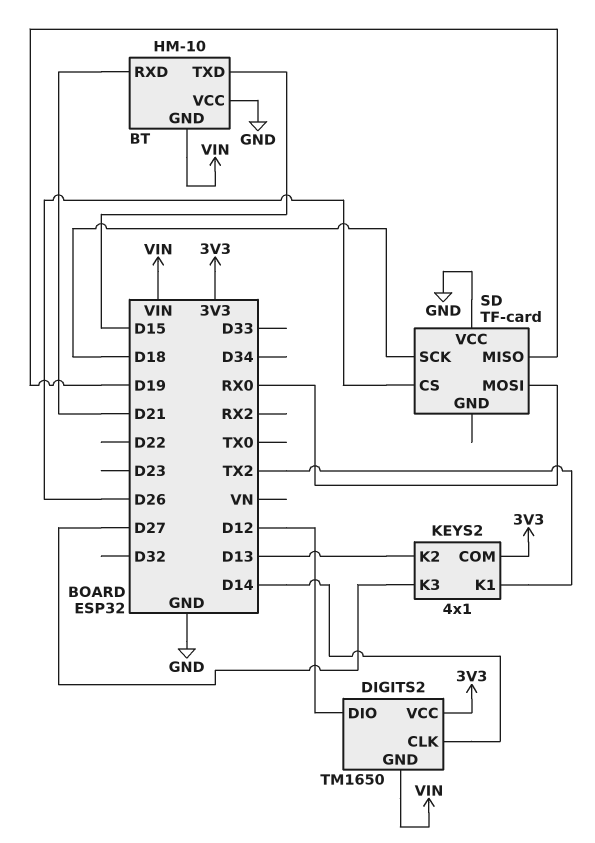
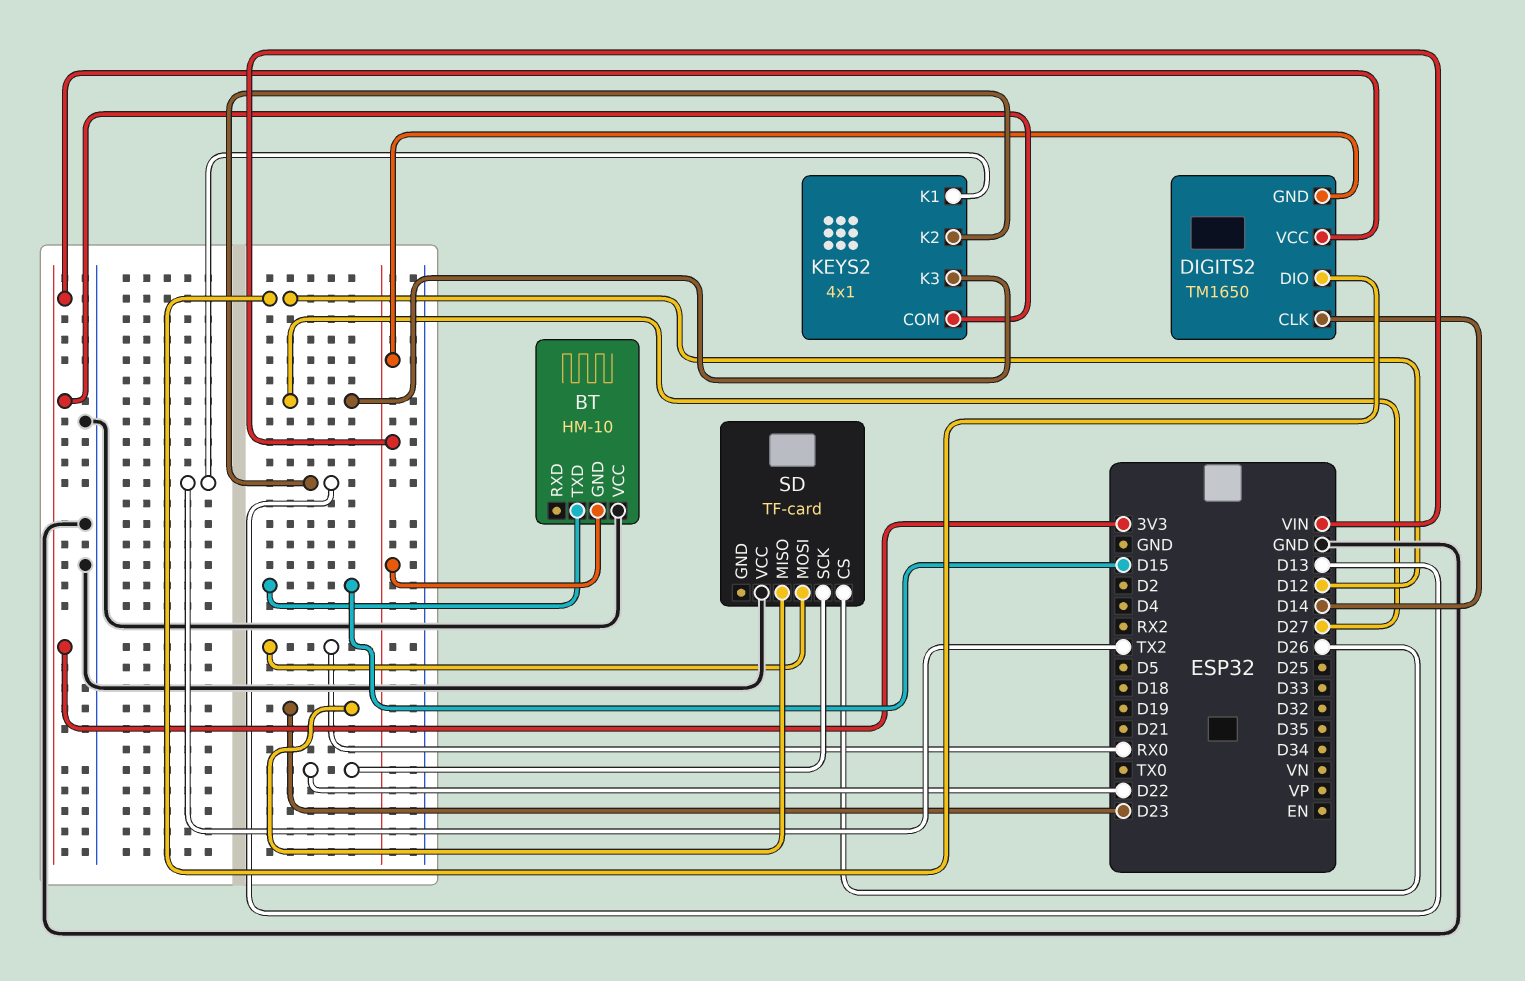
BT pin RXD: D21 -> none
SD pin MISO: D19 -> D23
SD pin SCK: D18 -> D22

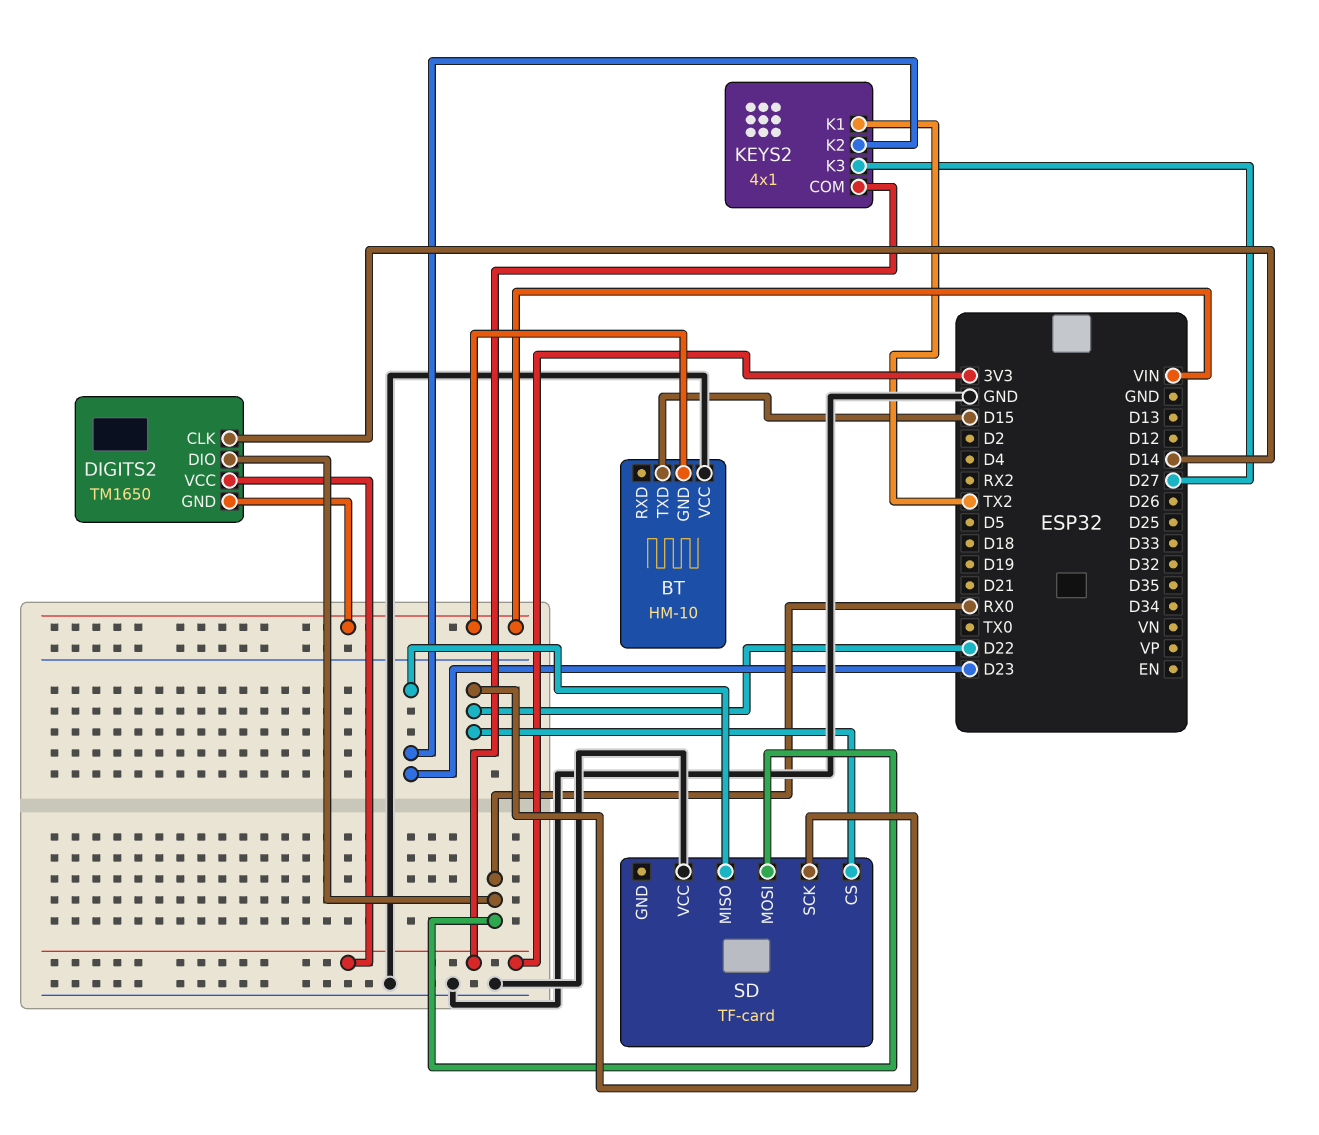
DIGITS2 pin DIO: D12 -> RX0
KEYS2 pin K2: D13 -> D23
SD pin CS: D26 -> D22

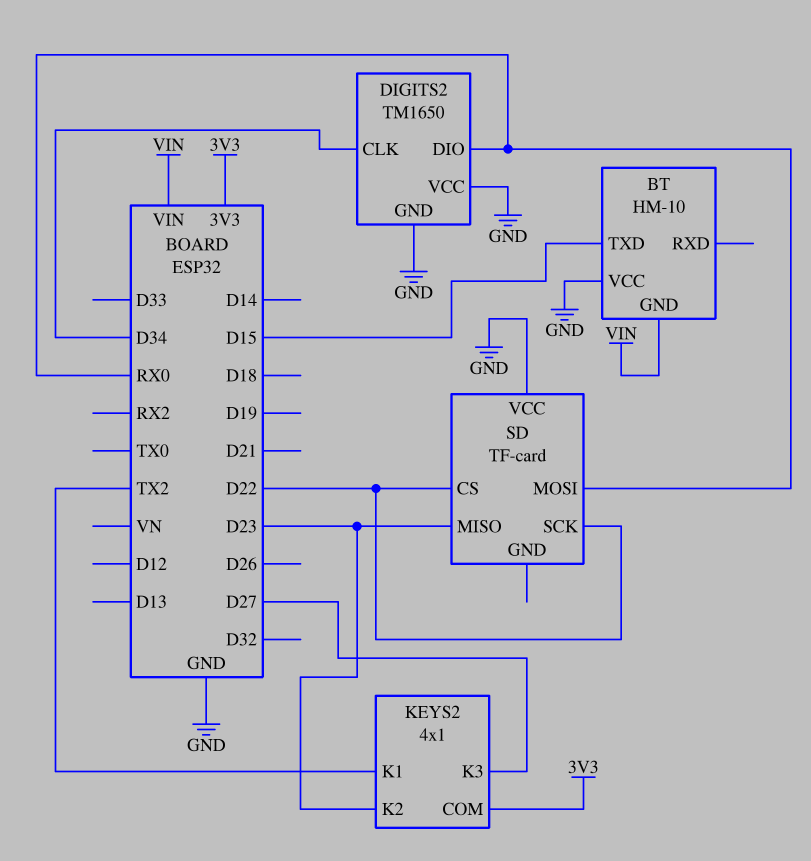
DIGITS2 pin CLK: D14 -> D34
DIGITS2 pin GND: VIN -> GND
DIGITS2 pin VCC: 3V3 -> GND

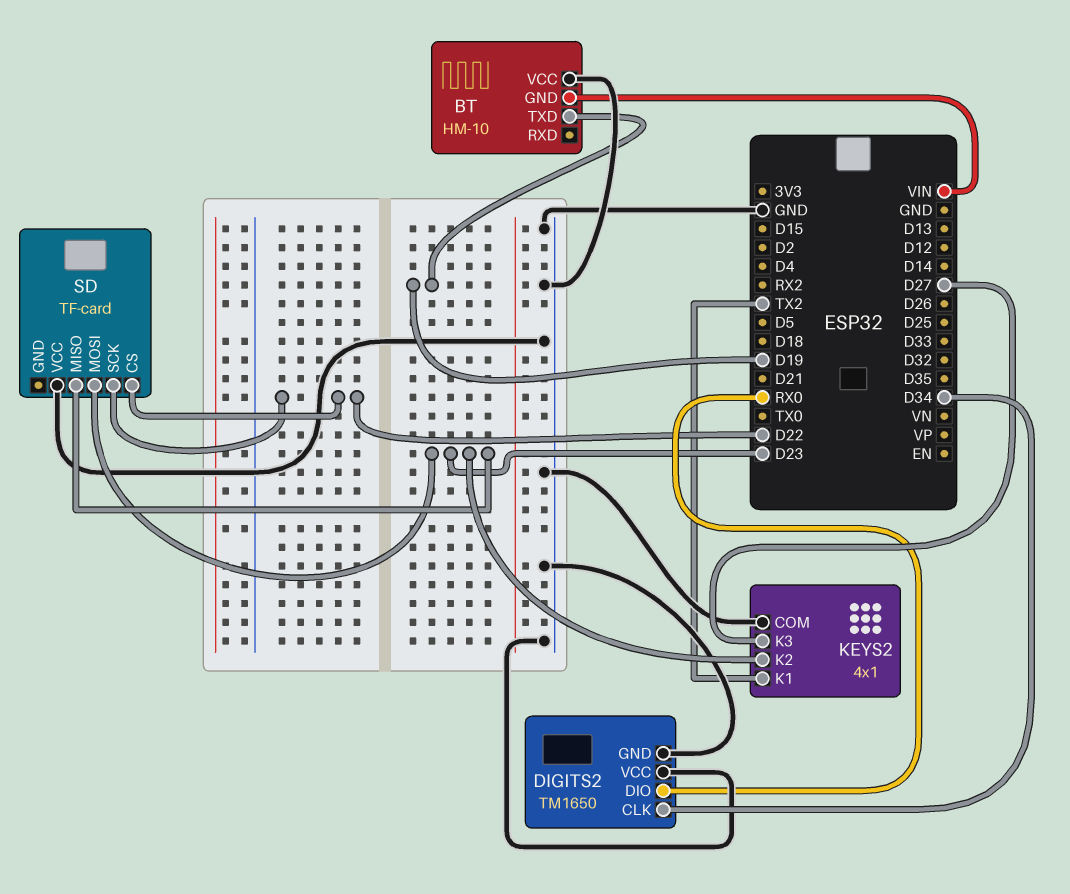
BT pin TXD: D15 -> D19
KEYS2 pin COM: 3V3 -> GND
SD pin MOSI: RX0 -> D23

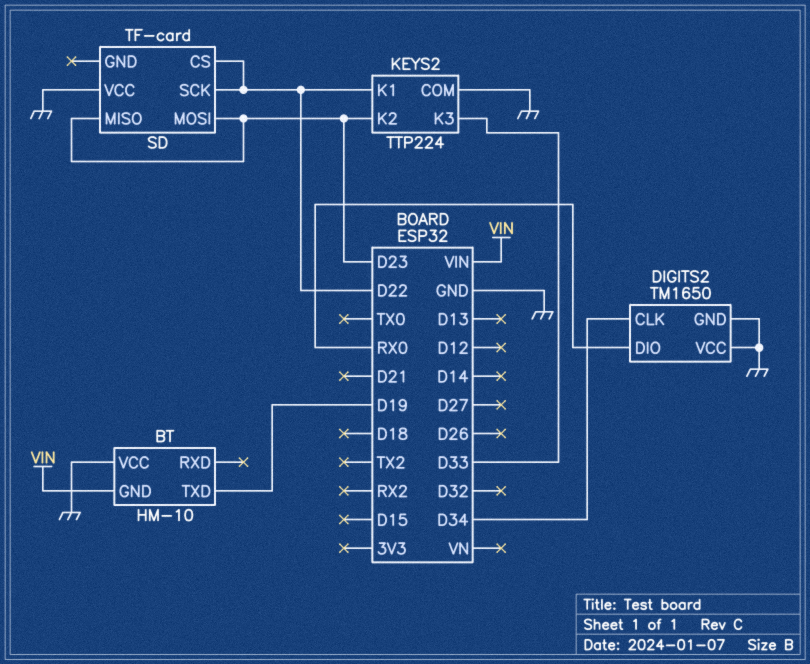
KEYS2: 4x1 -> TTP224
KEYS2 pin K1: TX2 -> D22
KEYS2 pin K3: D27 -> D33

